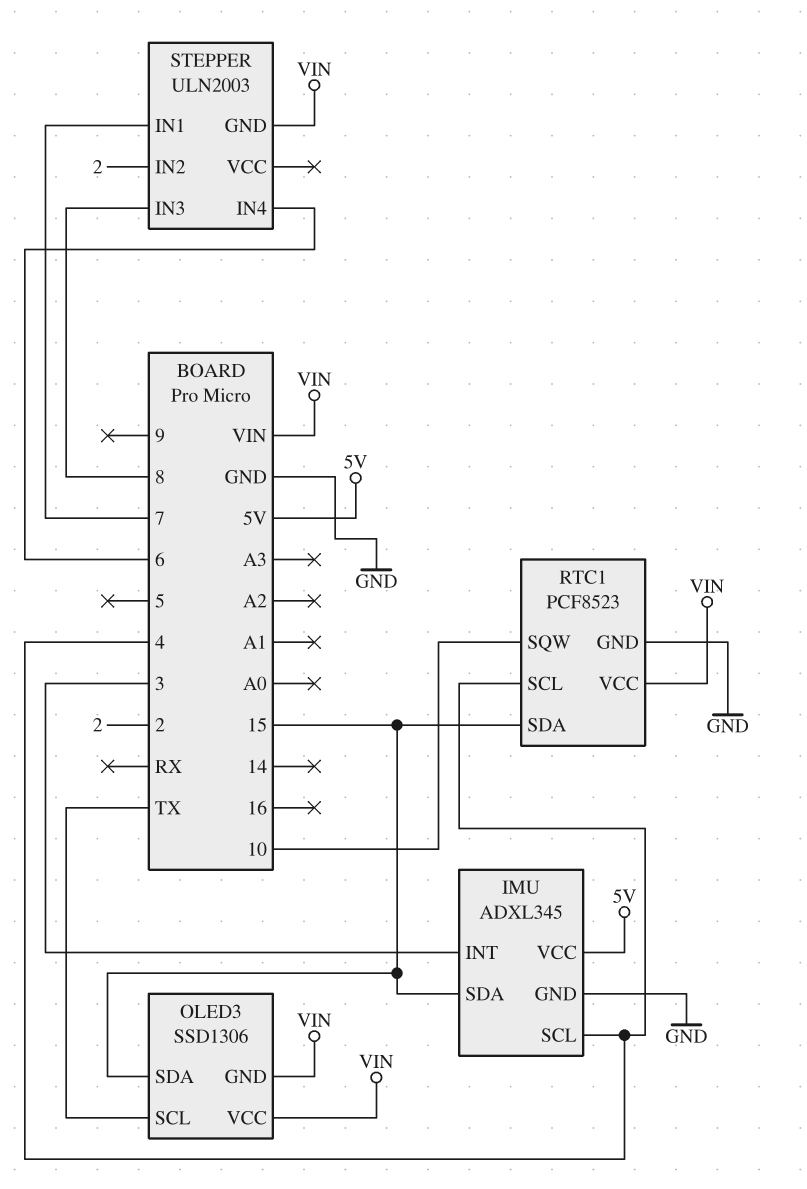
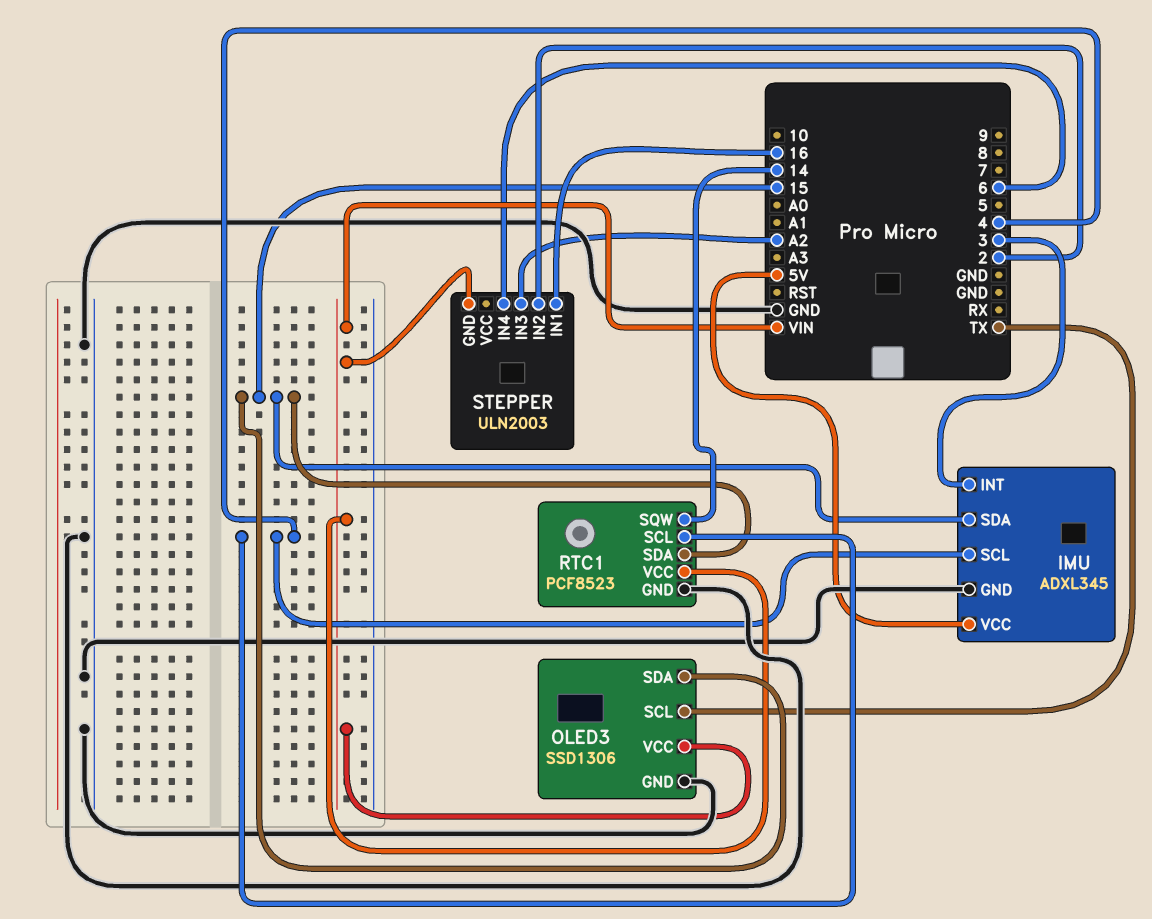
OLED3 pin GND: VIN -> GND
RTC1 pin SQW: 10 -> 14
STEPPER pin IN1: 7 -> 16
STEPPER pin IN3: 8 -> A2

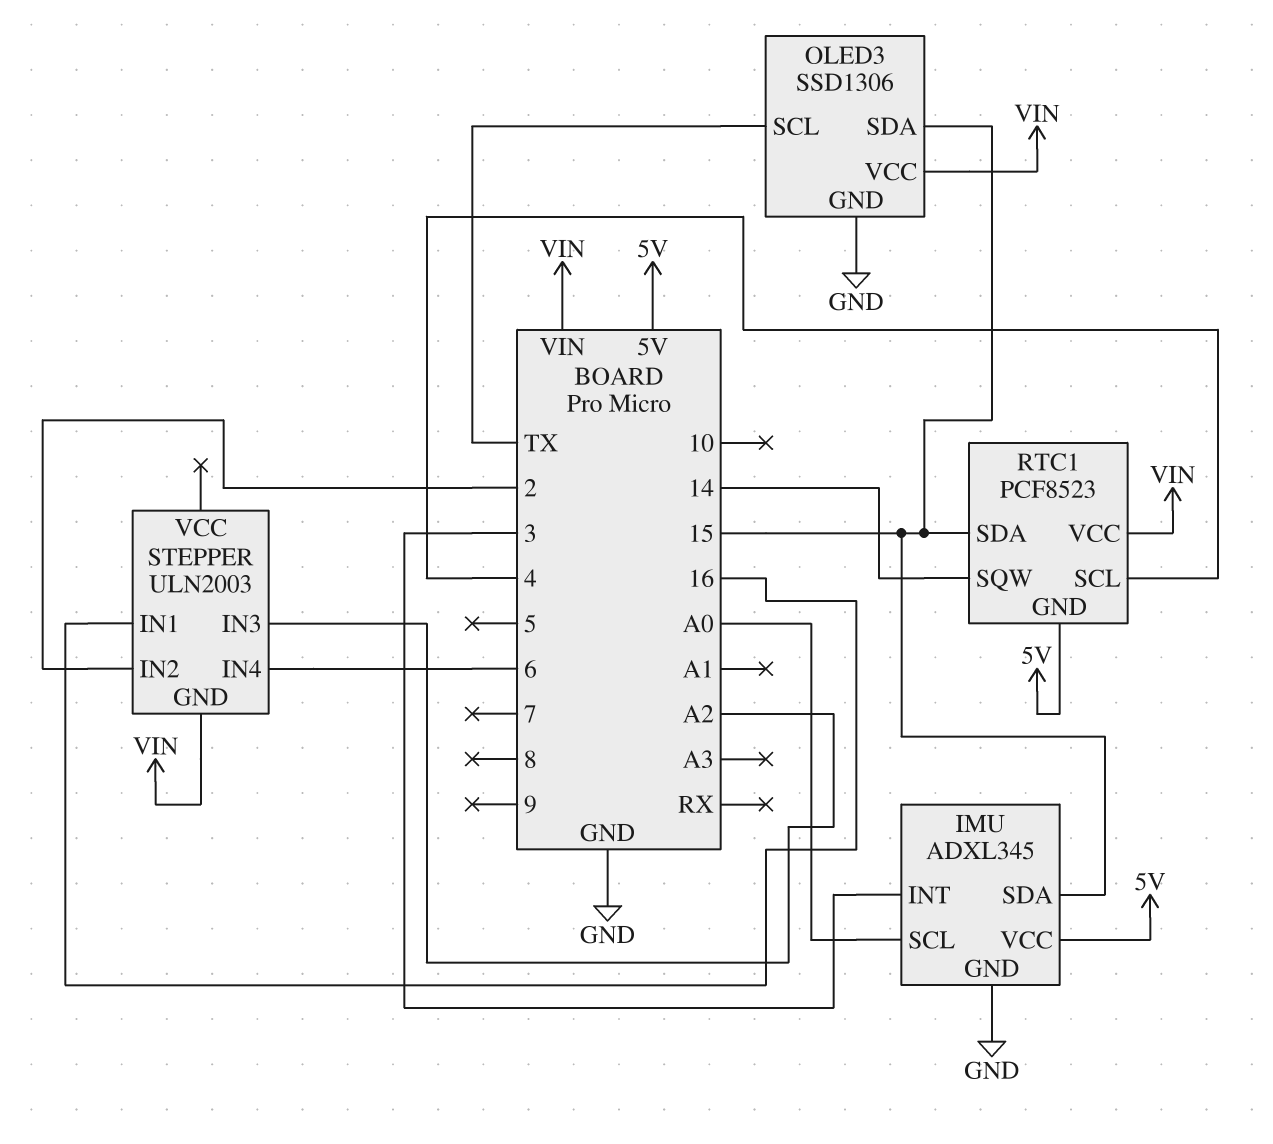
IMU pin SCL: 4 -> A0
RTC1 pin GND: GND -> 5V

